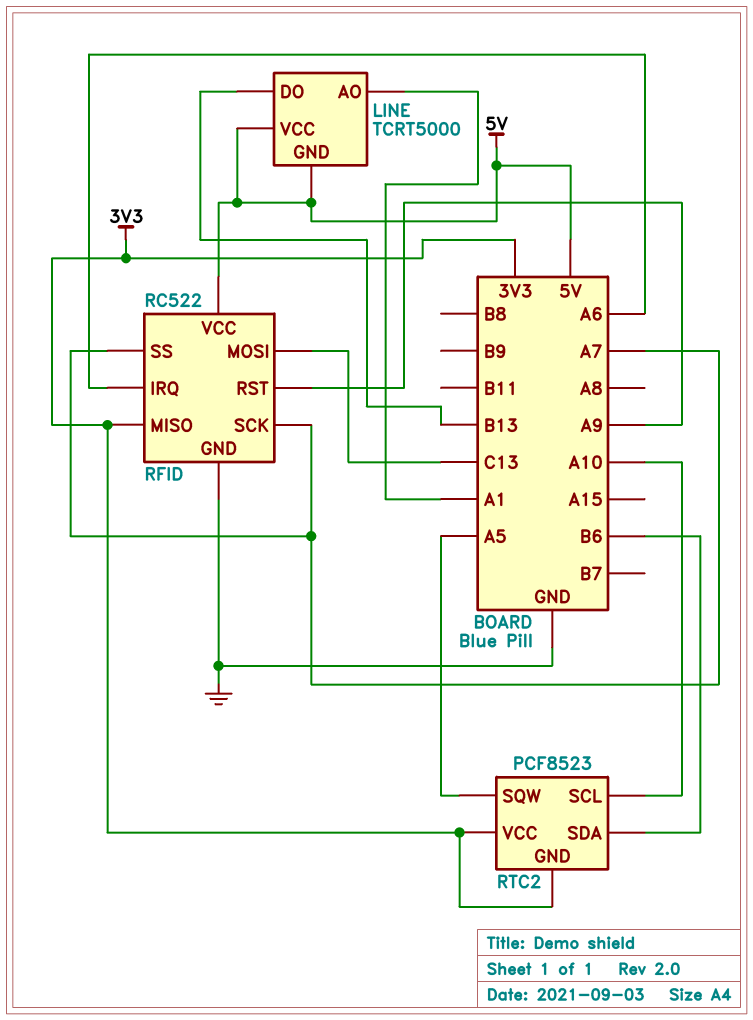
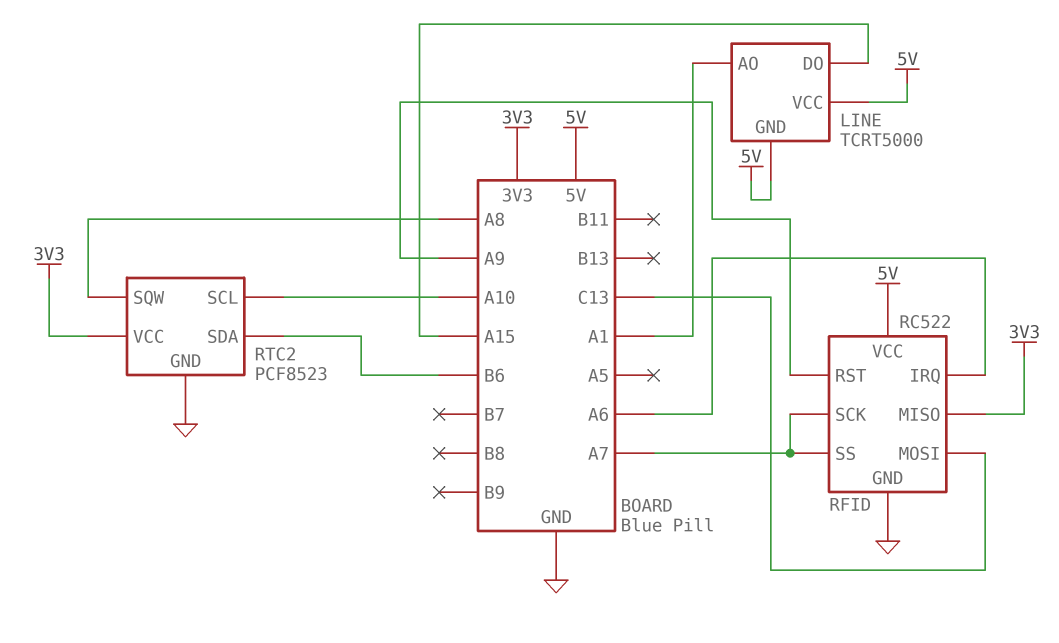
LINE pin DO: B13 -> A15
RTC2 pin GND: 3V3 -> GND
RTC2 pin SQW: A5 -> A8

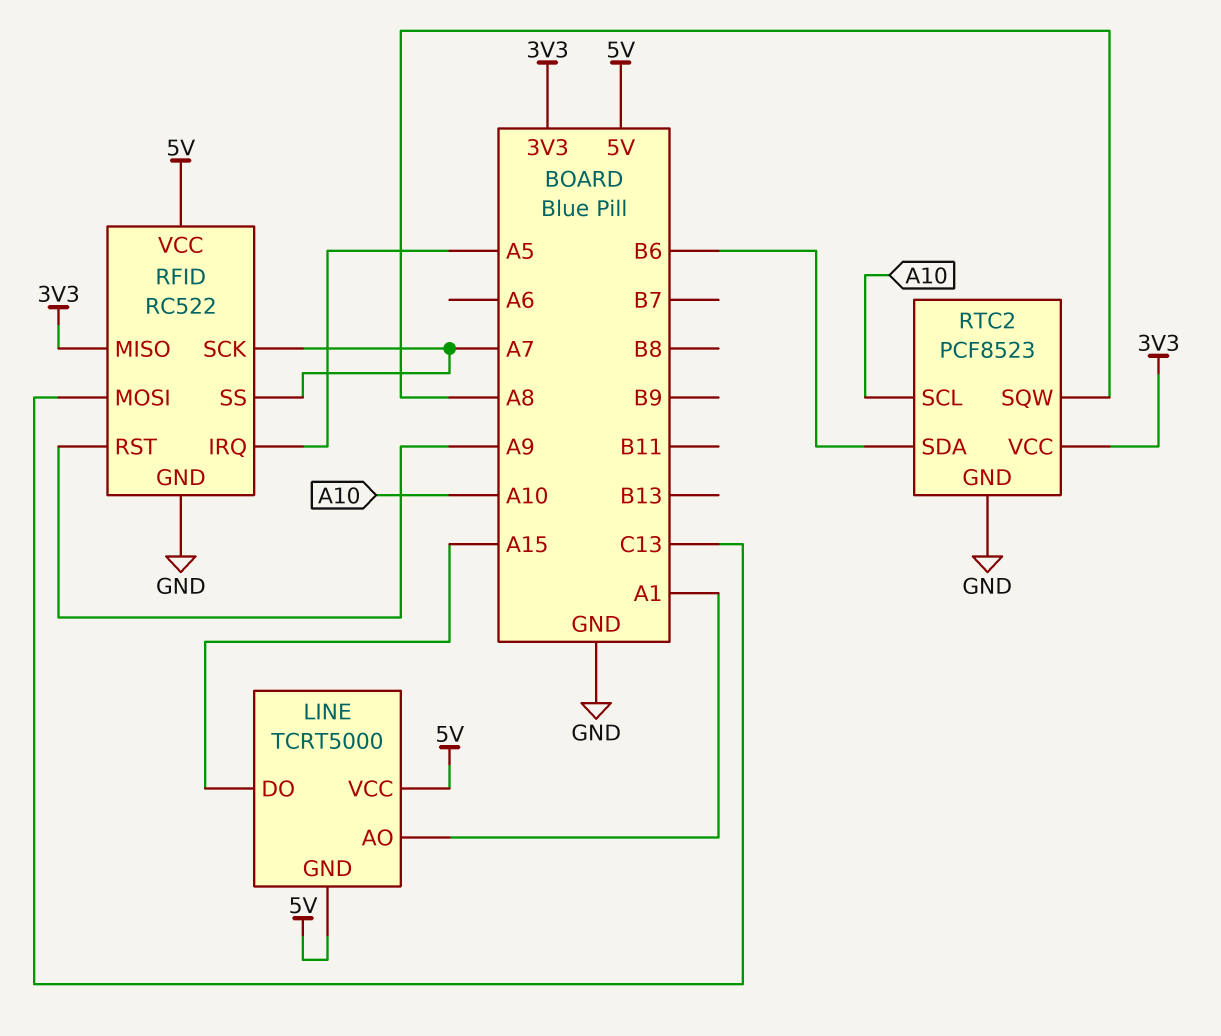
RFID pin IRQ: A6 -> A5

